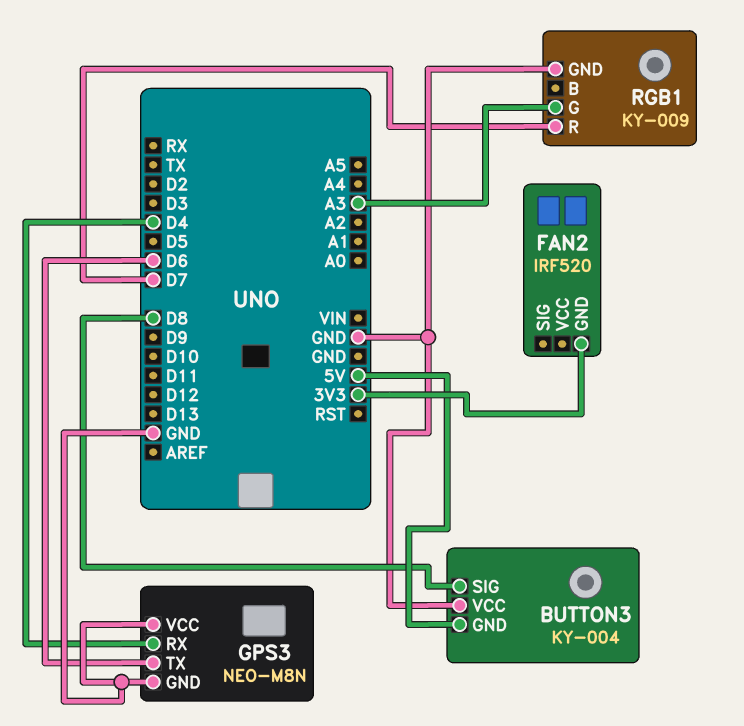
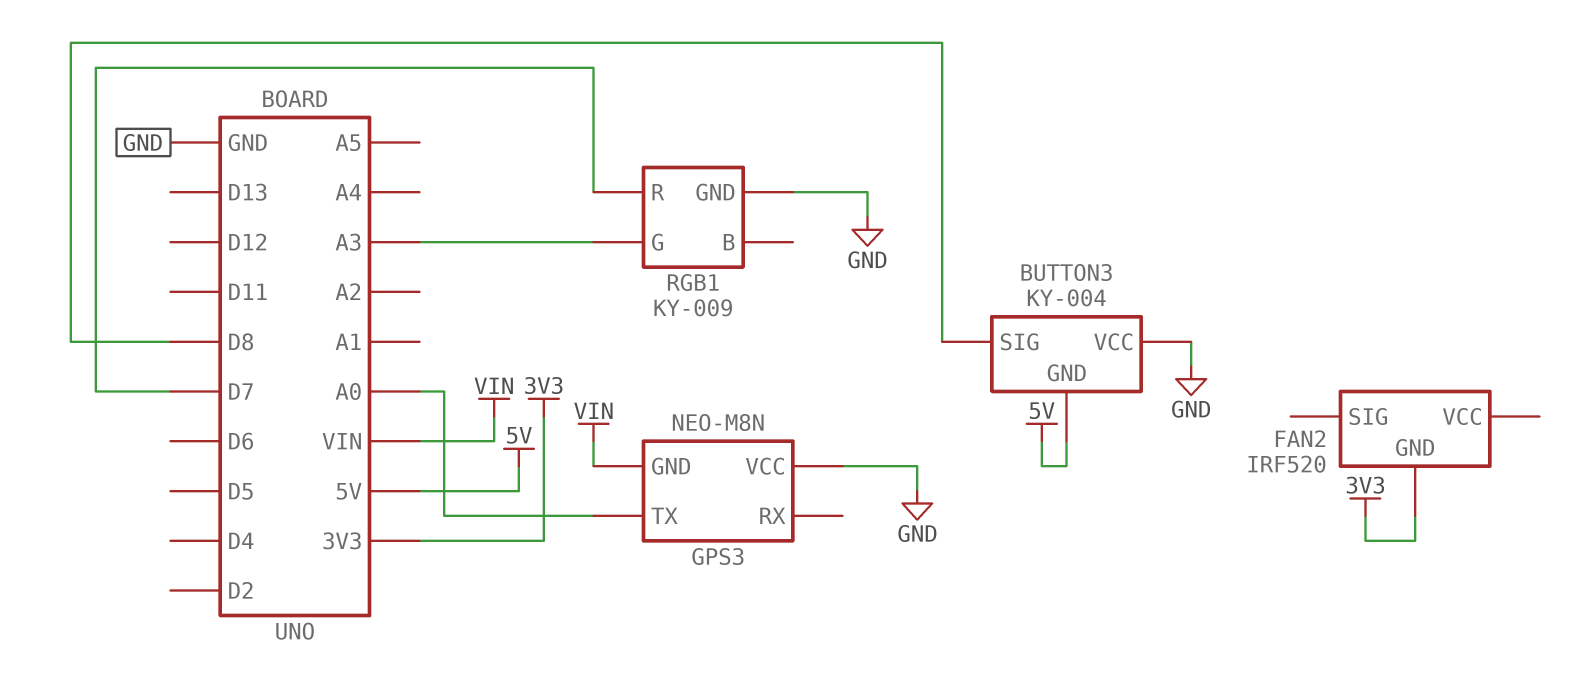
GPS3 pin GND: GND -> VIN
GPS3 pin RX: D4 -> none
GPS3 pin TX: D6 -> A0

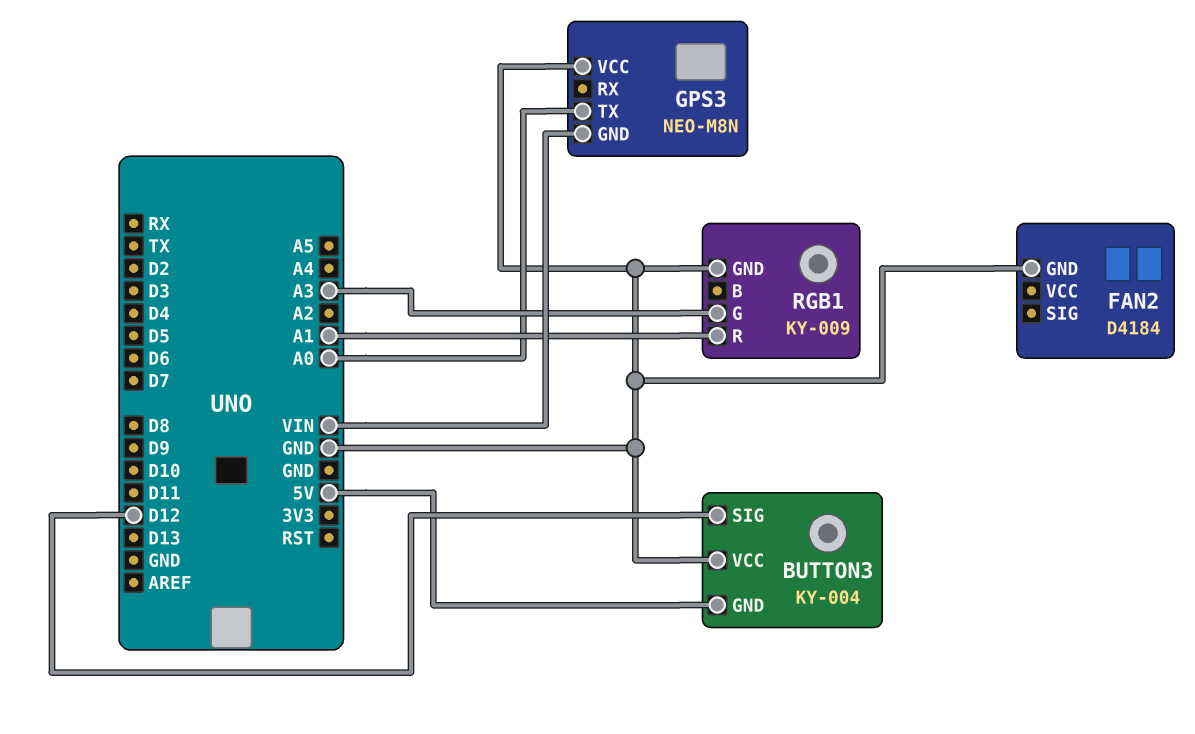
BUTTON3 pin SIG: D8 -> D12
FAN2: IRF520 -> D4184
FAN2 pin GND: 3V3 -> GND
RGB1 pin R: D7 -> A1

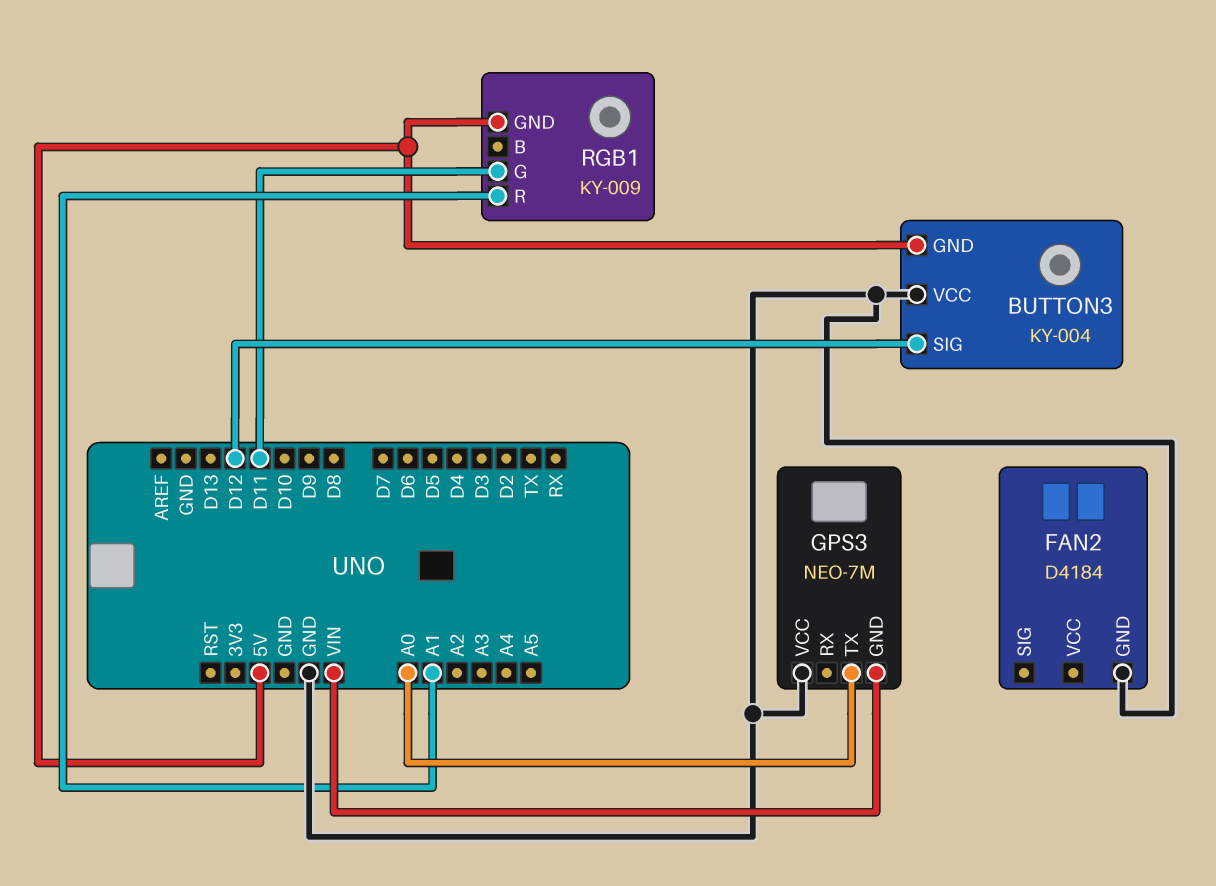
GPS3: NEO-M8N -> NEO-7M
RGB1 pin G: A3 -> D11
RGB1 pin GND: GND -> 5V

